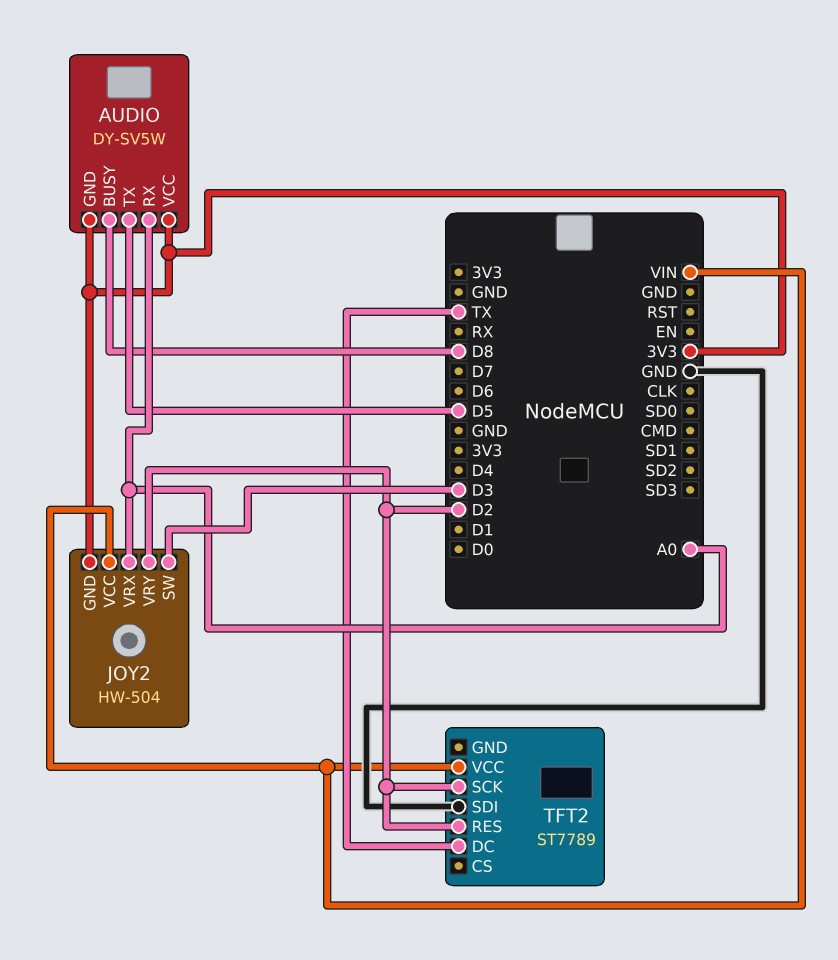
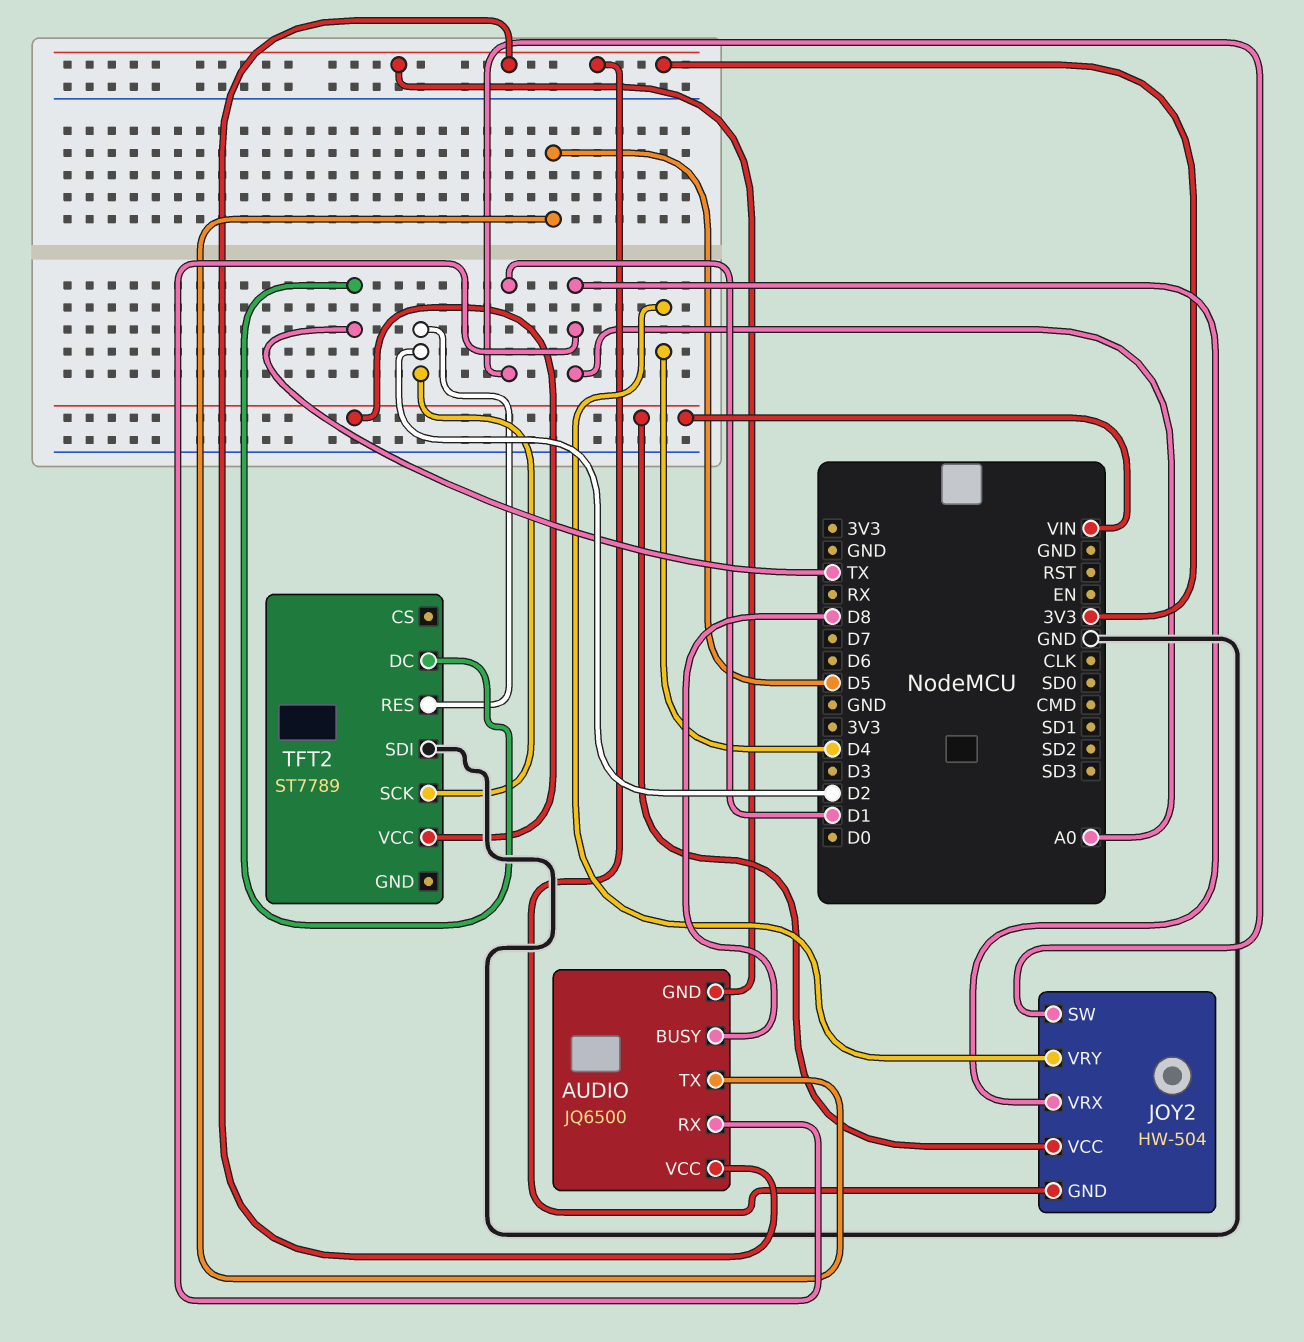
AUDIO: DY-SV5W -> JQ6500
JOY2 pin SW: D3 -> D1
JOY2 pin VRY: D2 -> D4

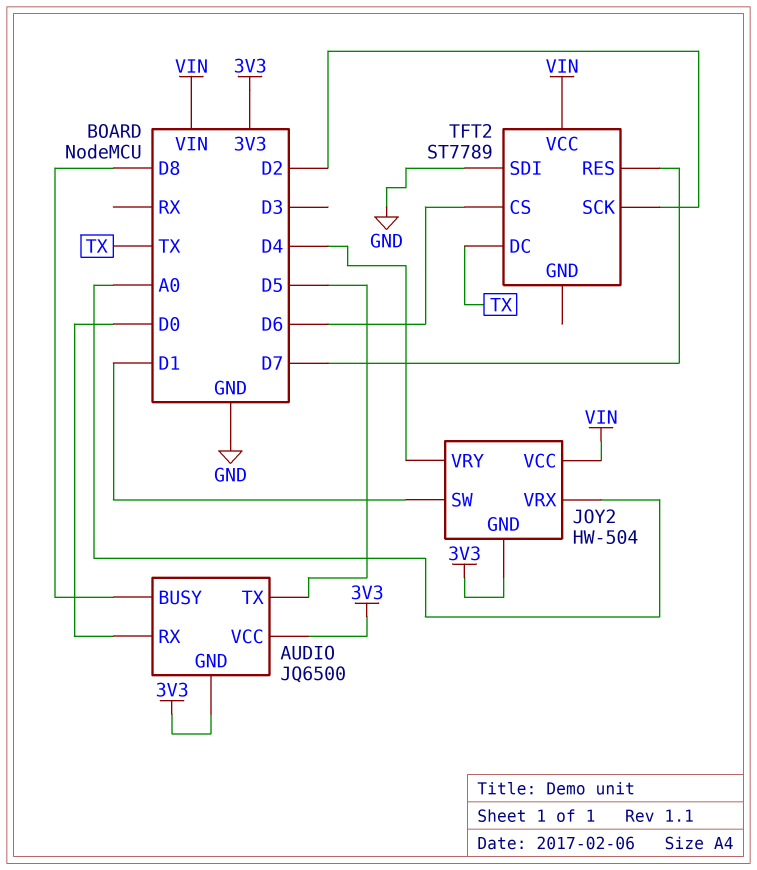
AUDIO pin RX: A0 -> D0
TFT2 pin CS: none -> D6
TFT2 pin RES: D2 -> D7

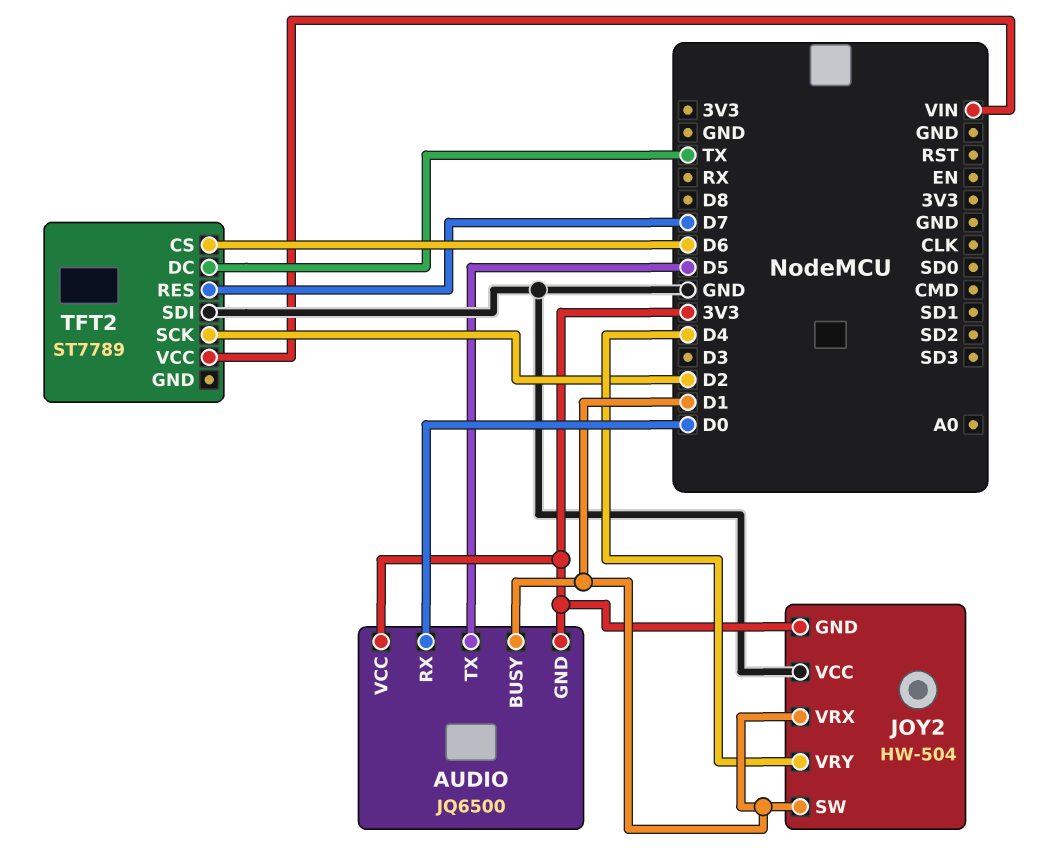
AUDIO pin BUSY: D8 -> D1
JOY2 pin VCC: VIN -> GND
JOY2 pin VRX: A0 -> D1

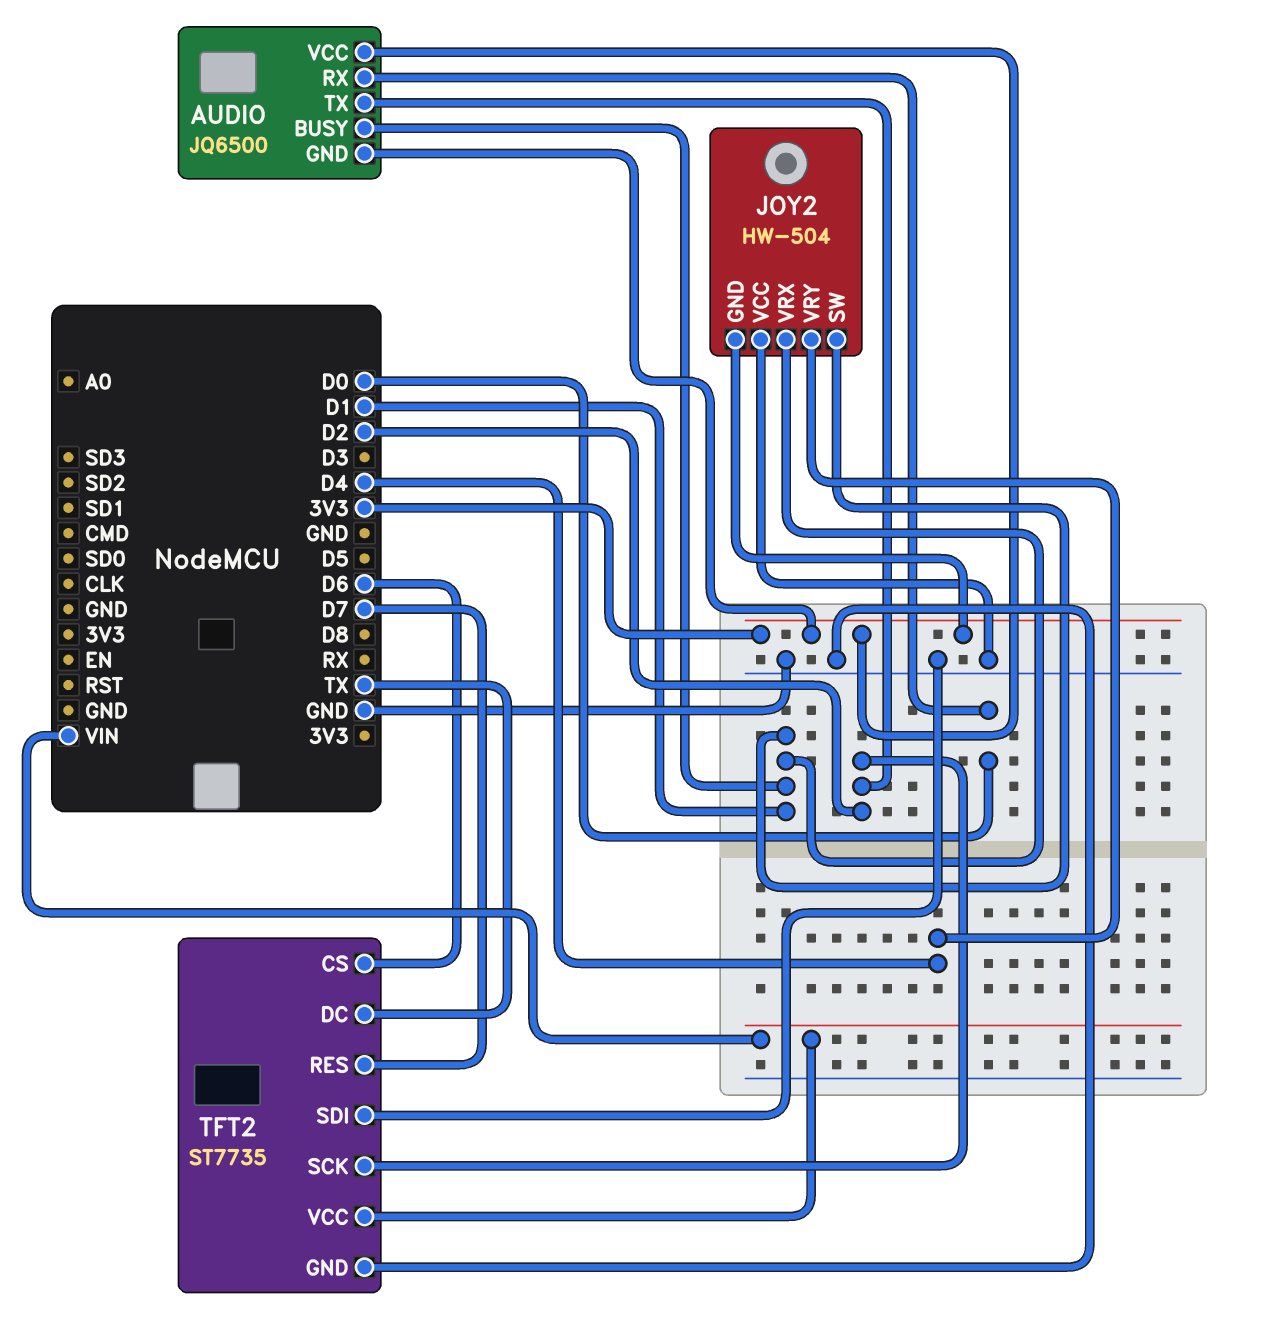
AUDIO pin TX: D5 -> D2
TFT2: ST7789 -> ST7735
TFT2 pin GND: none -> GND

